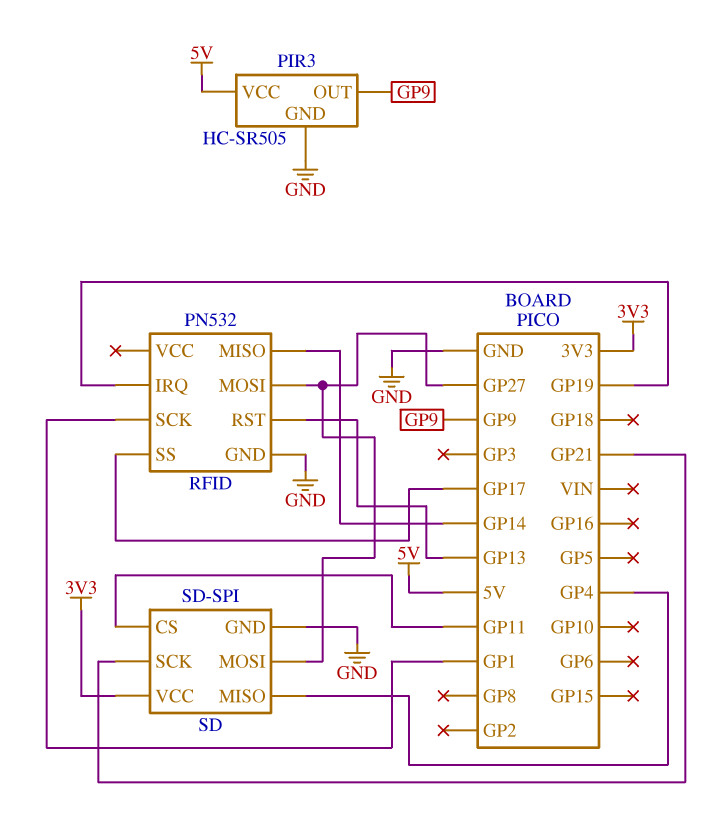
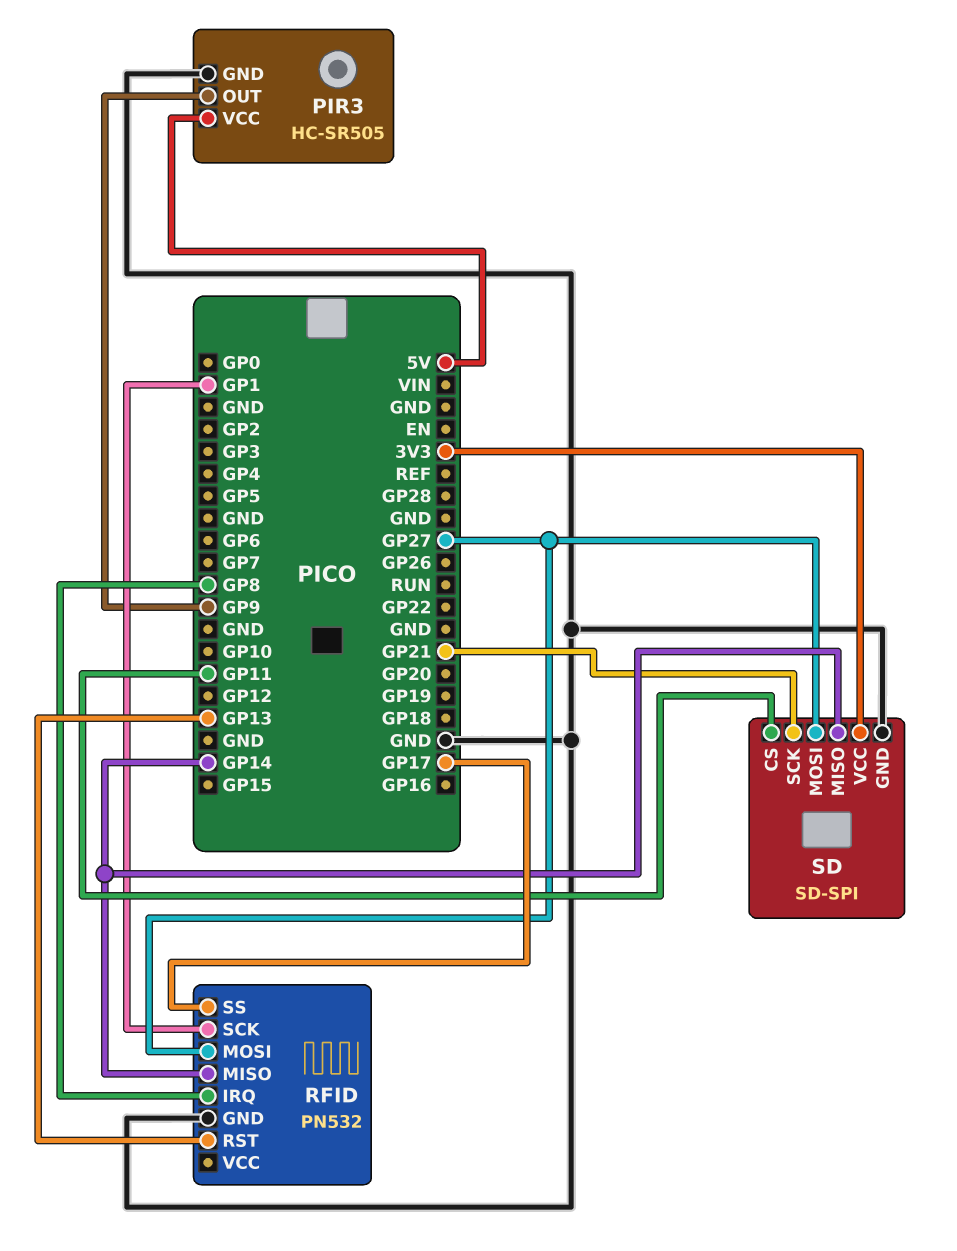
RFID pin IRQ: GP19 -> GP8
SD pin MISO: GP4 -> GP14

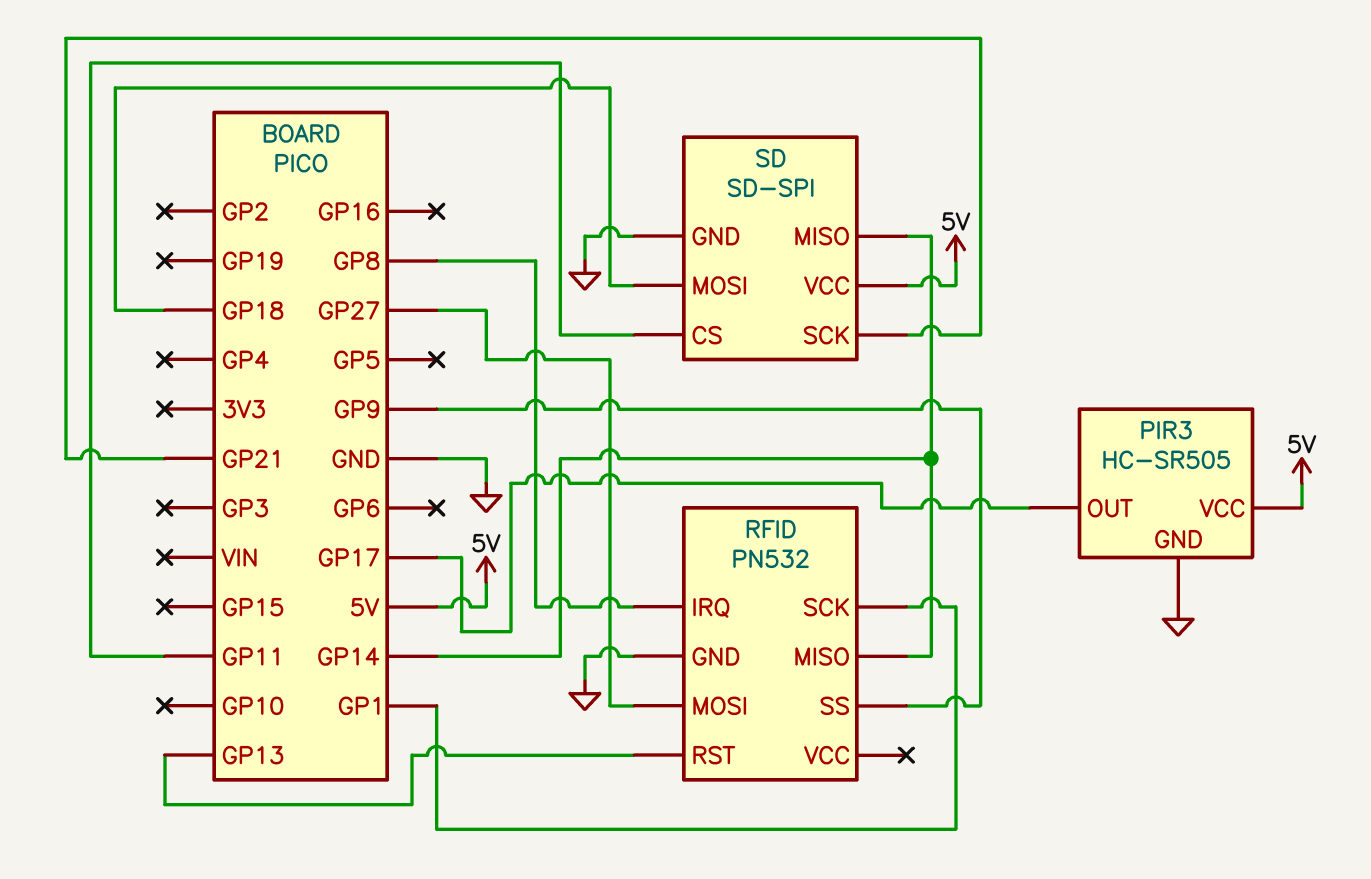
PIR3 pin OUT: GP9 -> GP17
RFID pin SS: GP17 -> GP9
SD pin MOSI: GP27 -> GP18
SD pin VCC: 3V3 -> 5V

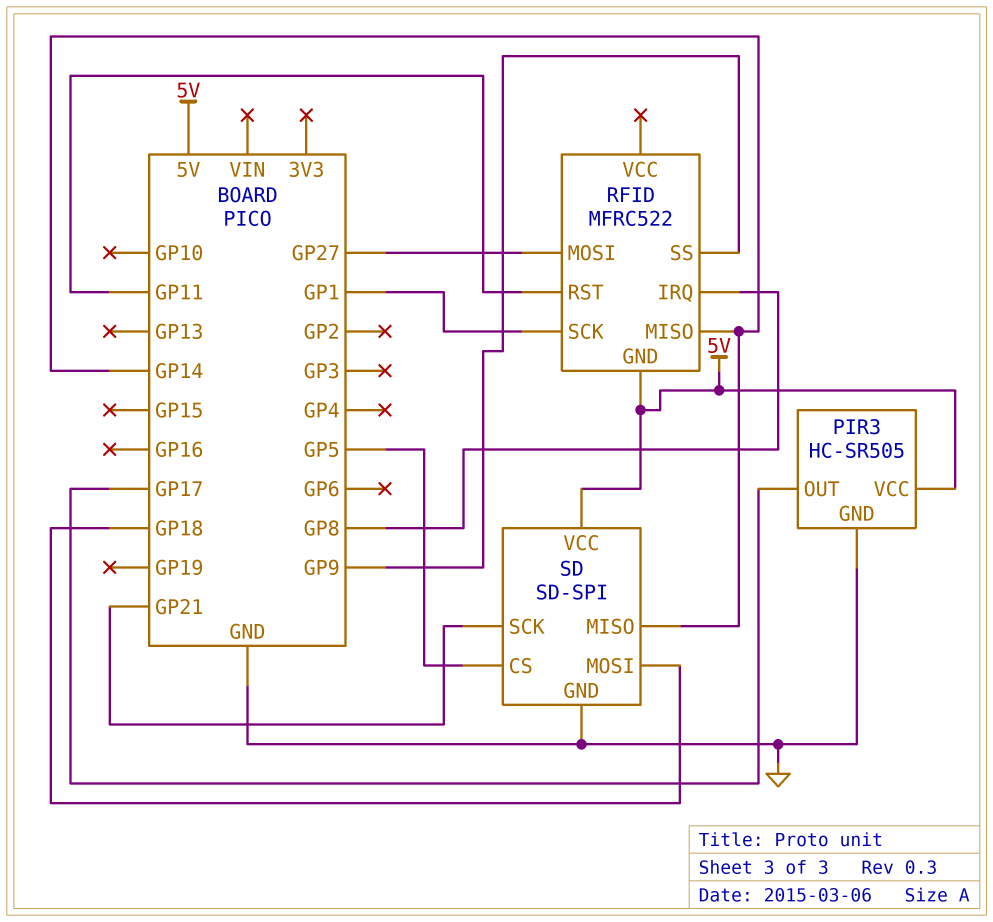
RFID: PN532 -> MFRC522
RFID pin GND: GND -> 5V
RFID pin RST: GP13 -> GP11
SD pin CS: GP11 -> GP5

